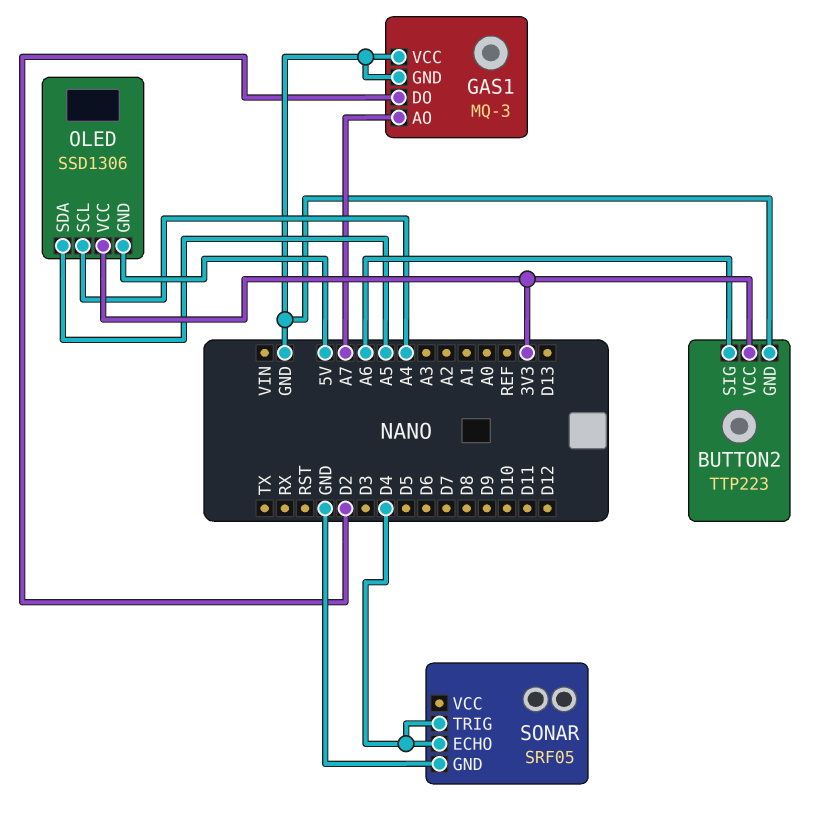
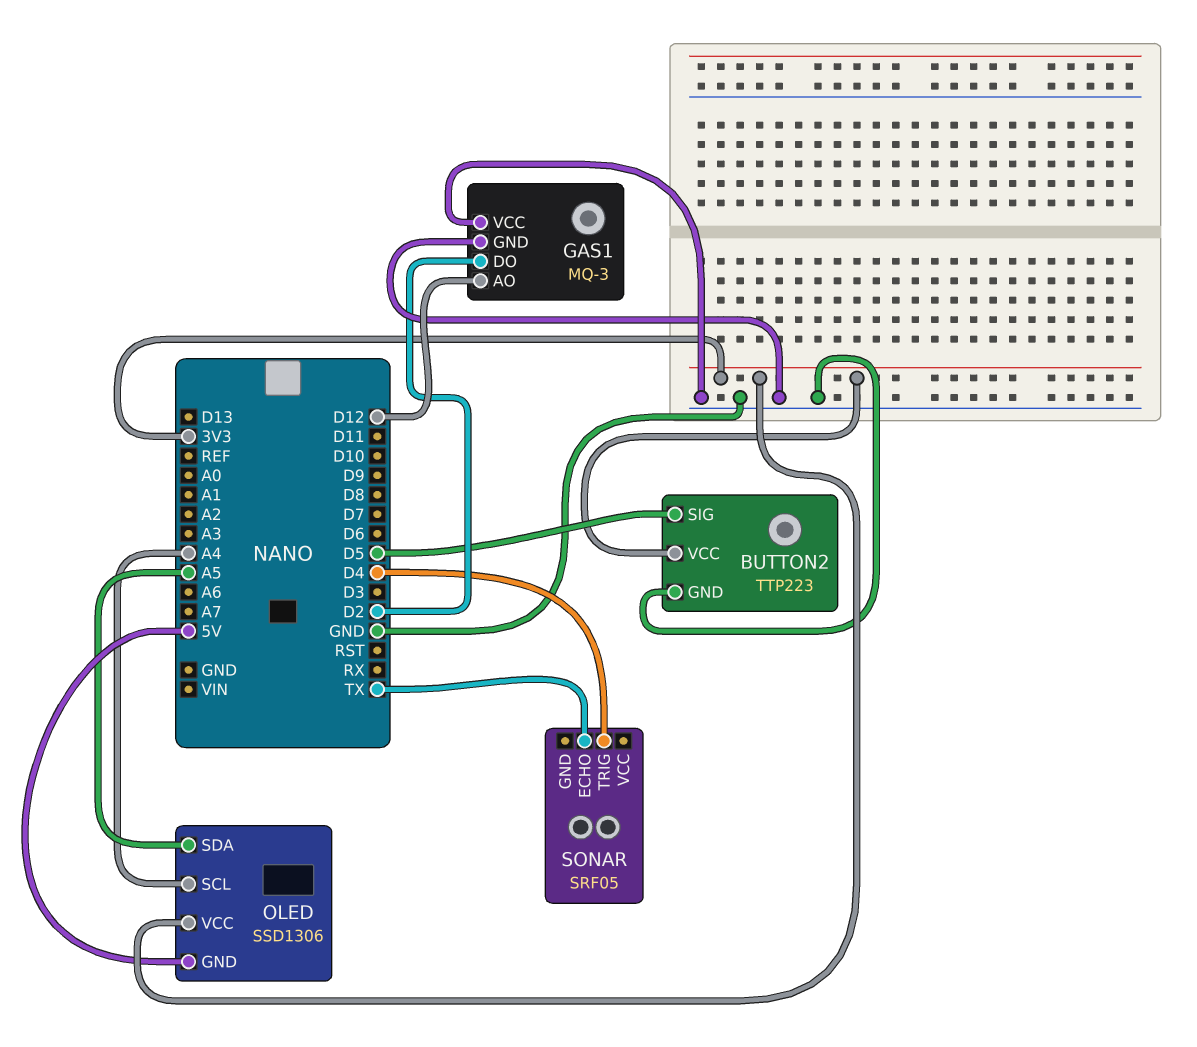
BUTTON2 pin SIG: A6 -> D5
GAS1 pin AO: A7 -> D12
SONAR pin ECHO: D4 -> TX
SONAR pin GND: GND -> none

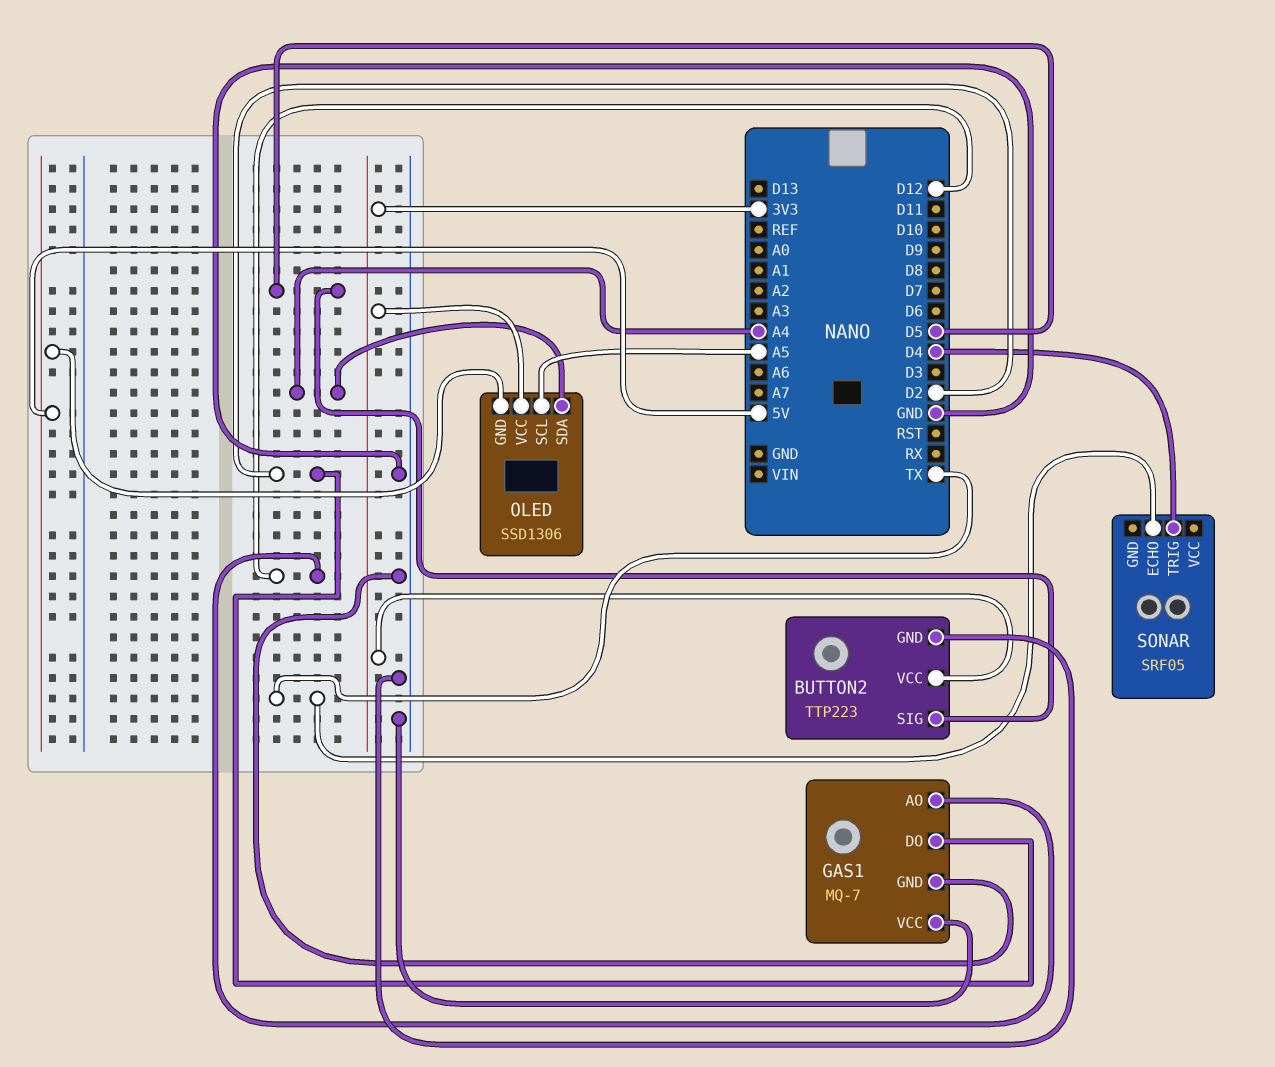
GAS1: MQ-3 -> MQ-7
OLED pin SCL: A4 -> A5
OLED pin SDA: A5 -> A4

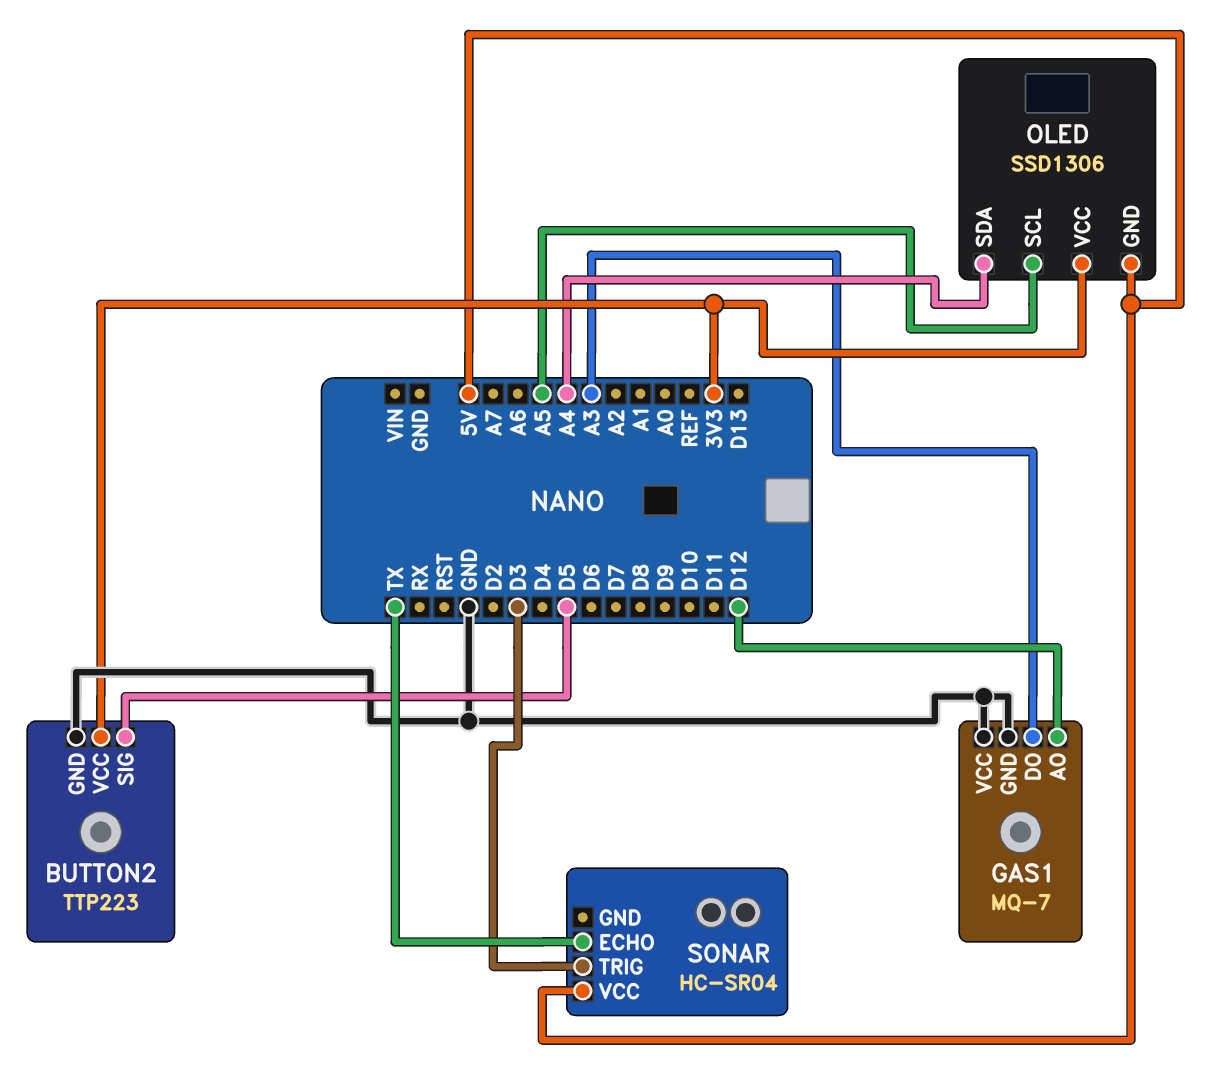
GAS1 pin DO: D2 -> A3
SONAR: SRF05 -> HC-SR04
SONAR pin TRIG: D4 -> D3
SONAR pin VCC: none -> 5V

